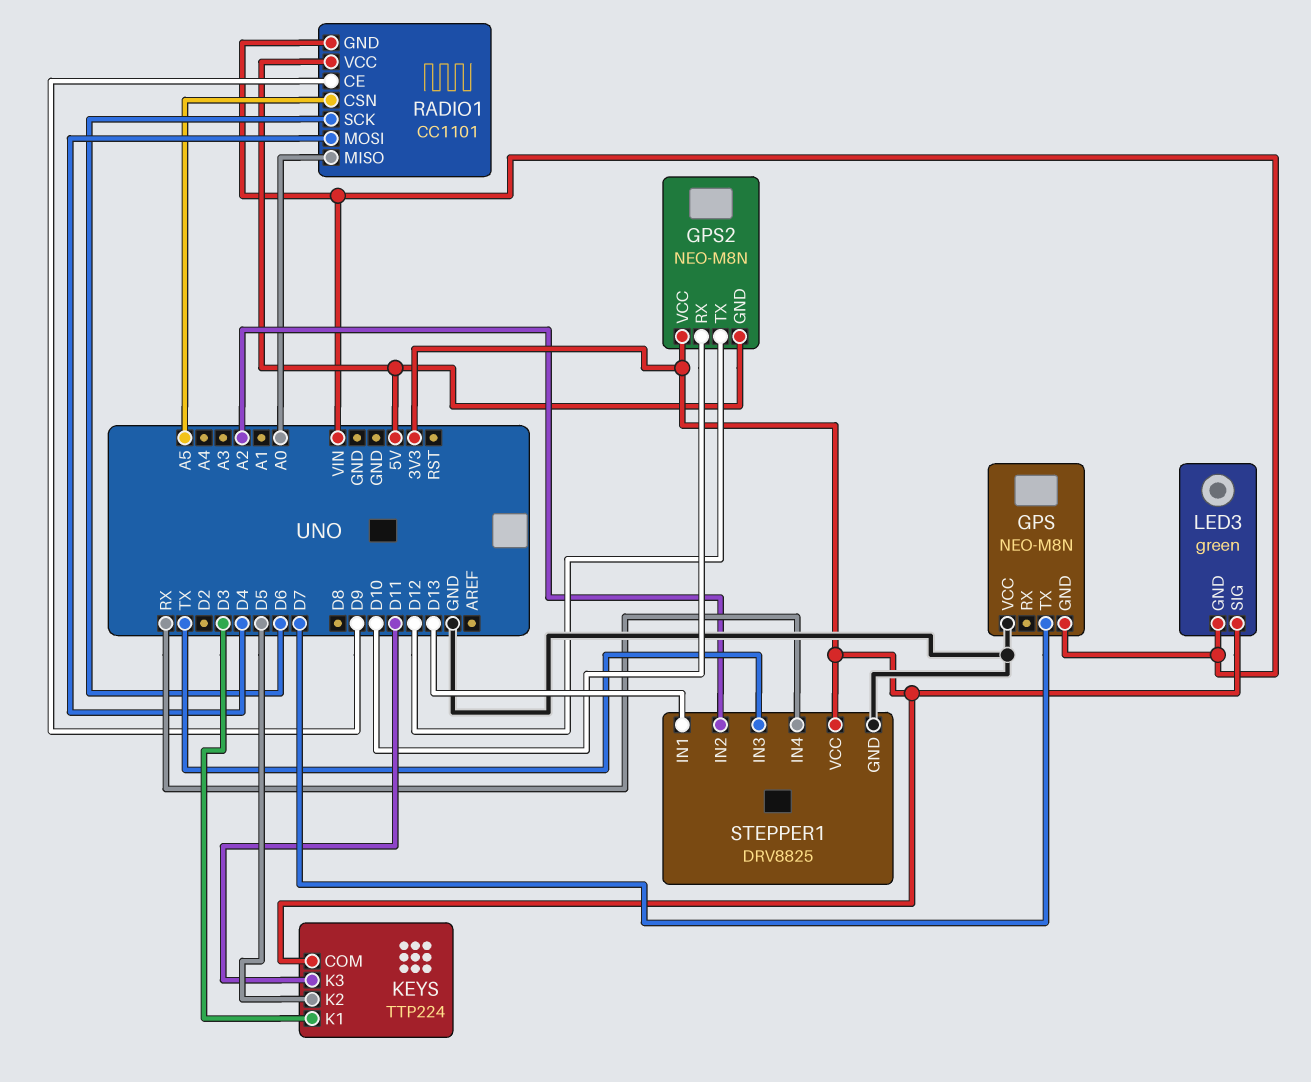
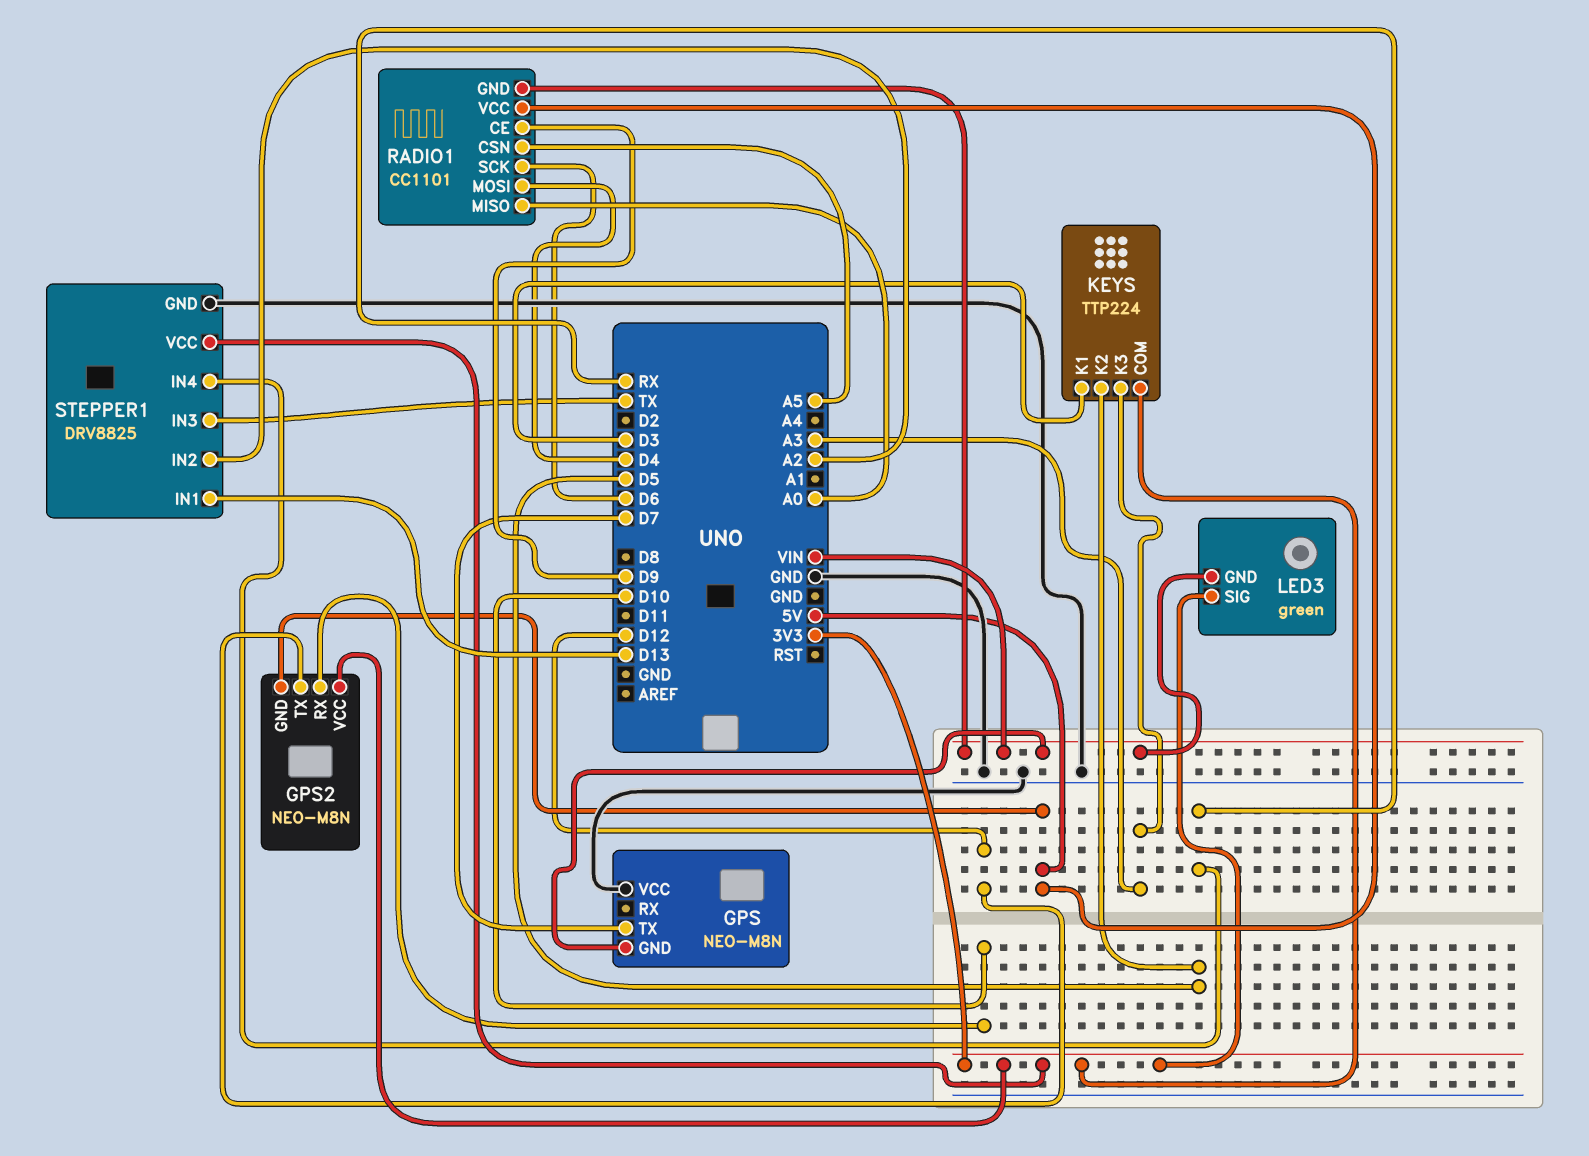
KEYS pin K3: D11 -> A3

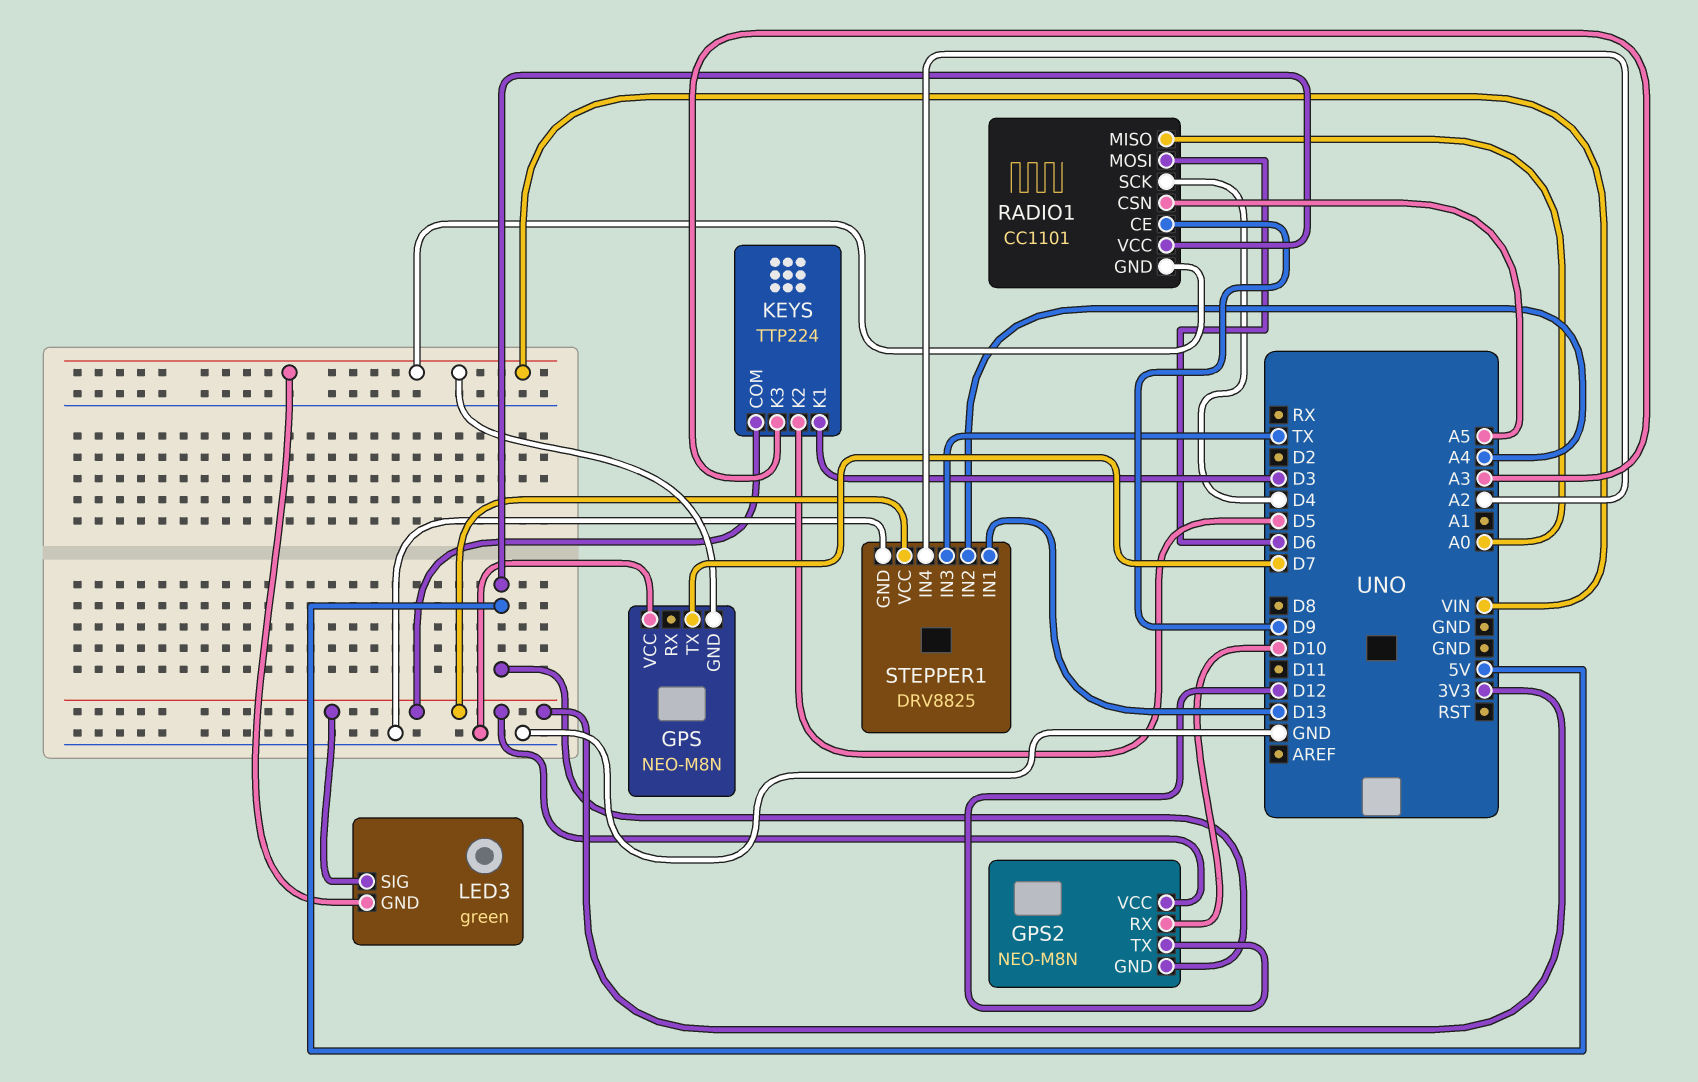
RADIO1 pin MOSI: D4 -> D6
RADIO1 pin SCK: D6 -> D4
STEPPER1 pin IN2: A2 -> A4
STEPPER1 pin IN4: RX -> A2

